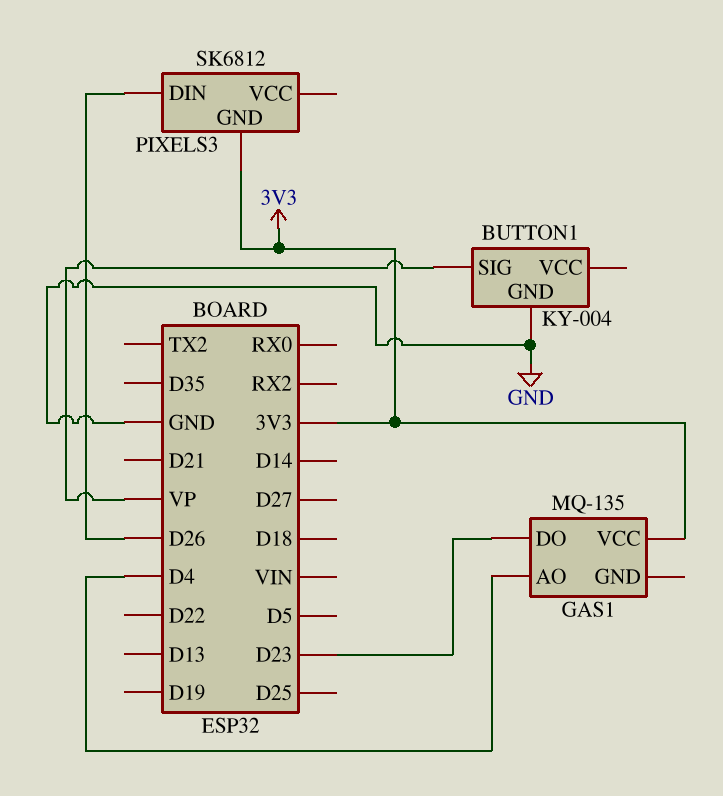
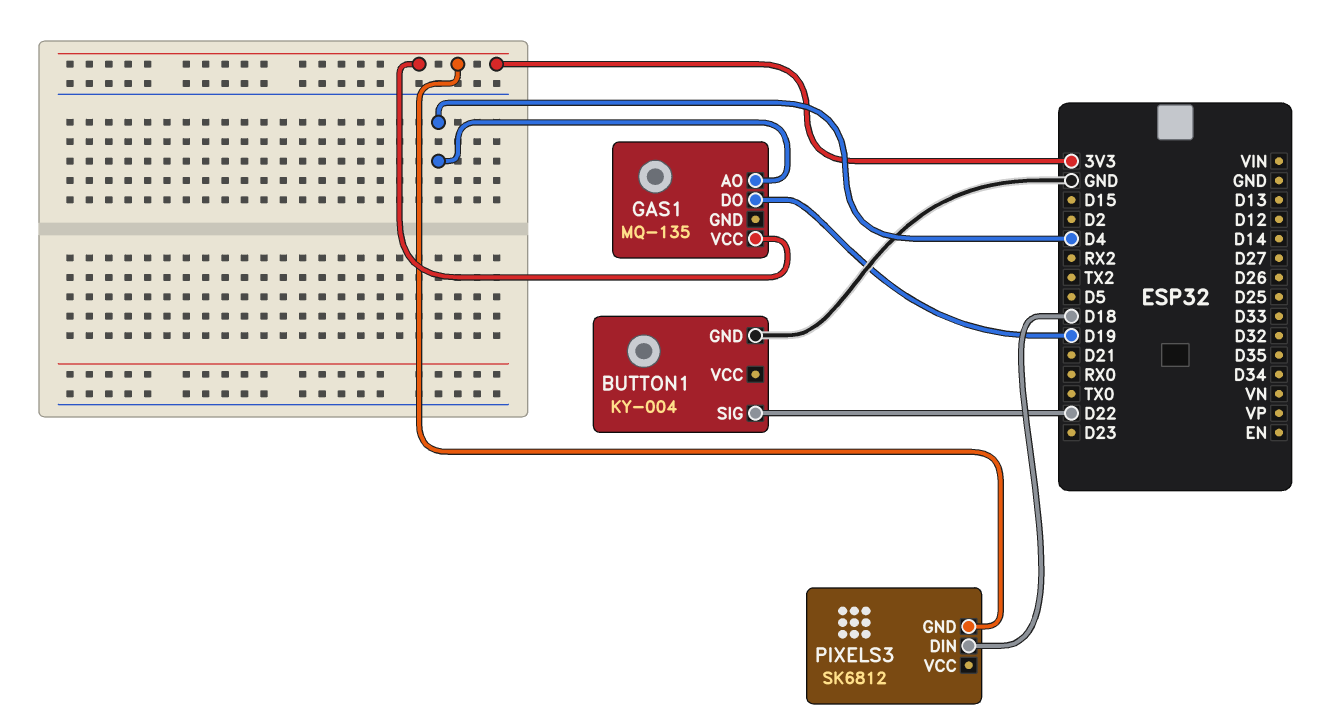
BUTTON1 pin SIG: VP -> D22
GAS1 pin DO: D23 -> D19
PIXELS3 pin DIN: D26 -> D18

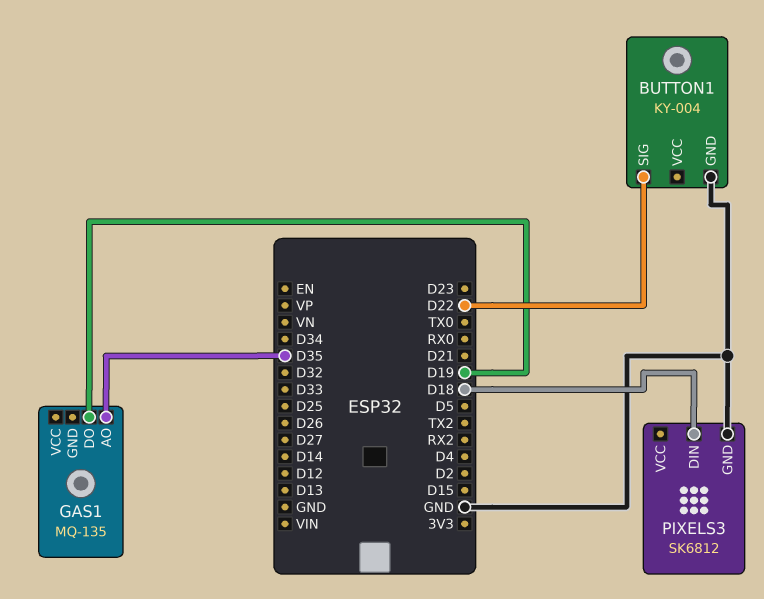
GAS1 pin AO: D4 -> D35
GAS1 pin VCC: 3V3 -> none
PIXELS3 pin GND: 3V3 -> GND

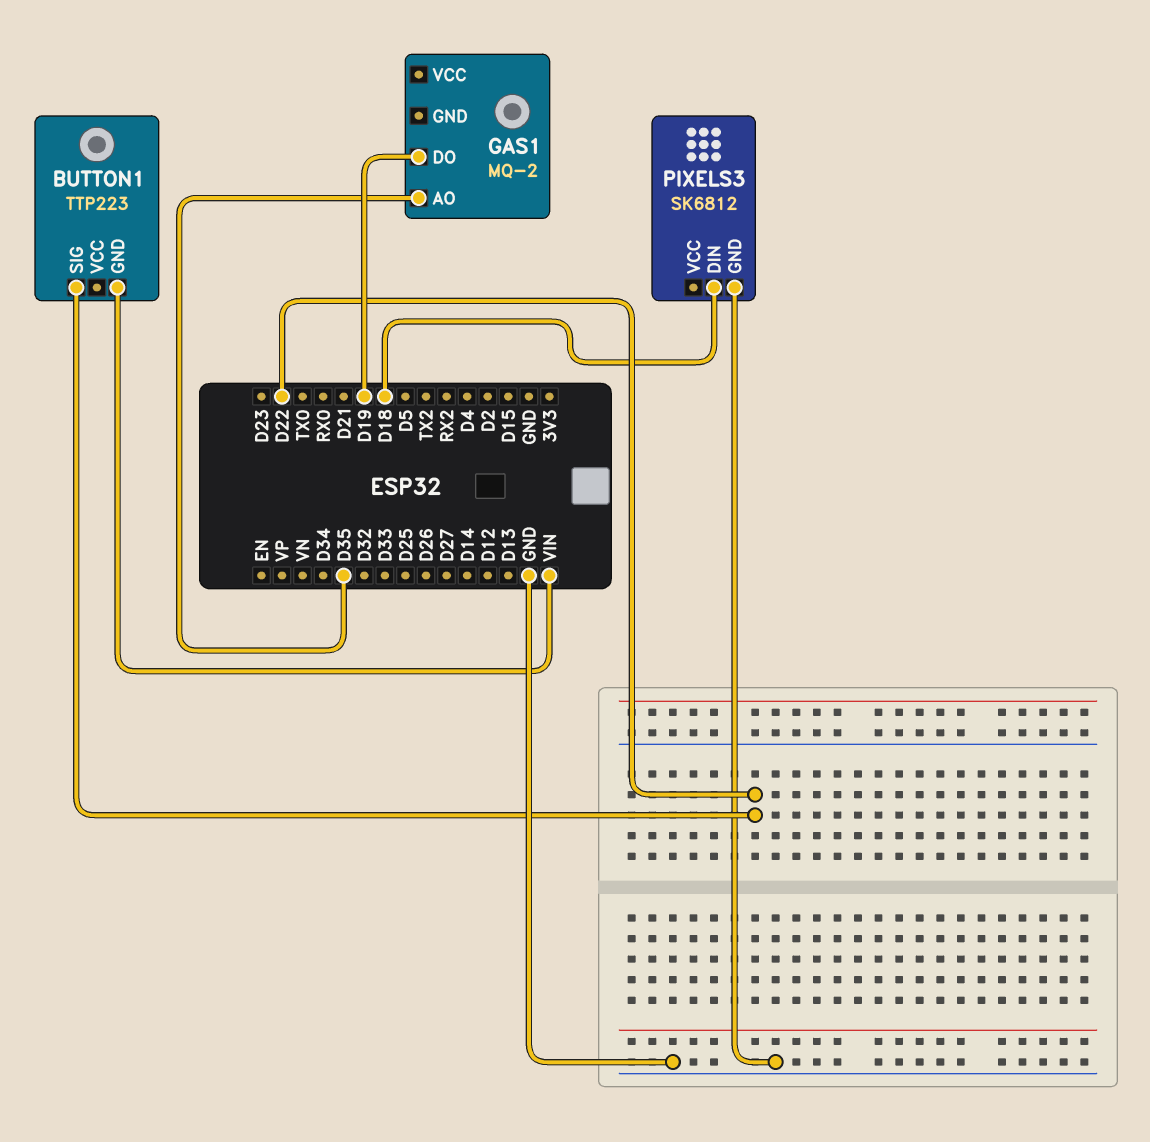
BUTTON1: KY-004 -> TTP223
BUTTON1 pin GND: GND -> VIN
GAS1: MQ-135 -> MQ-2

